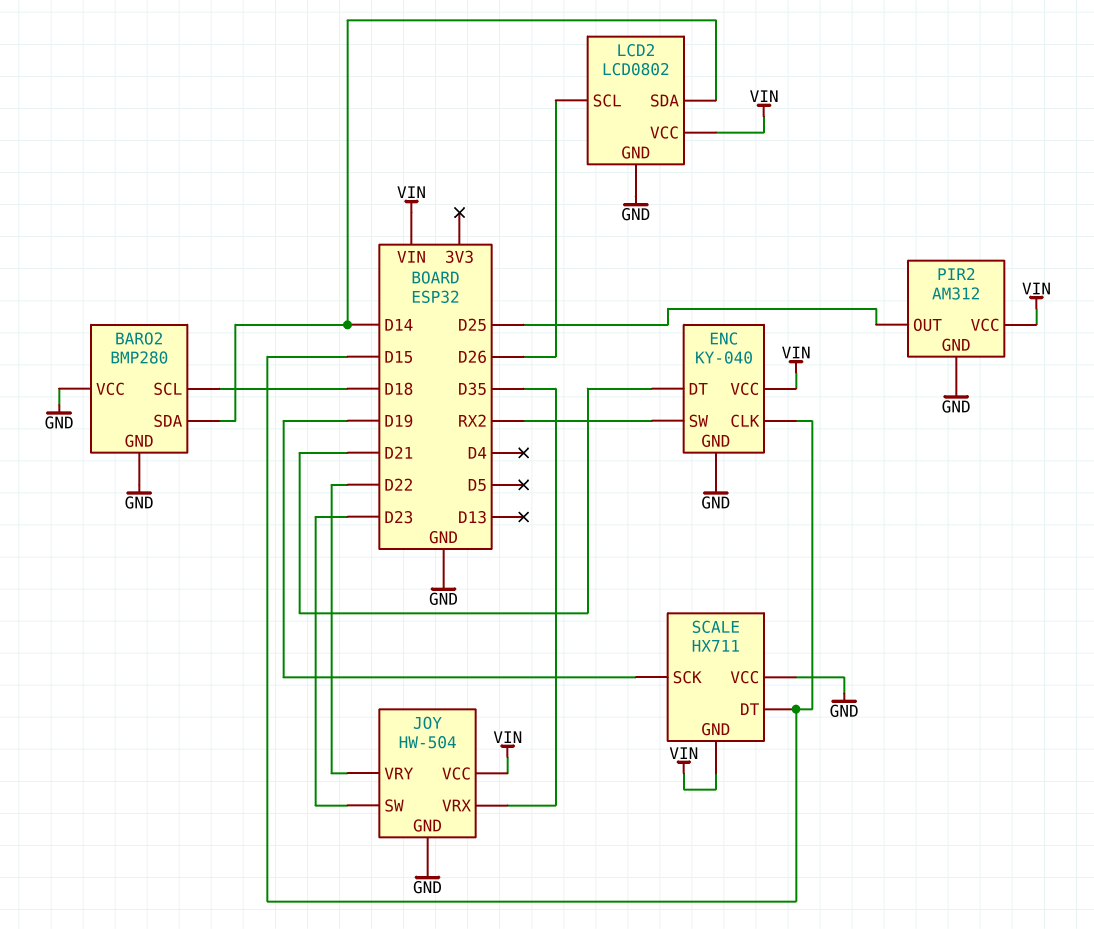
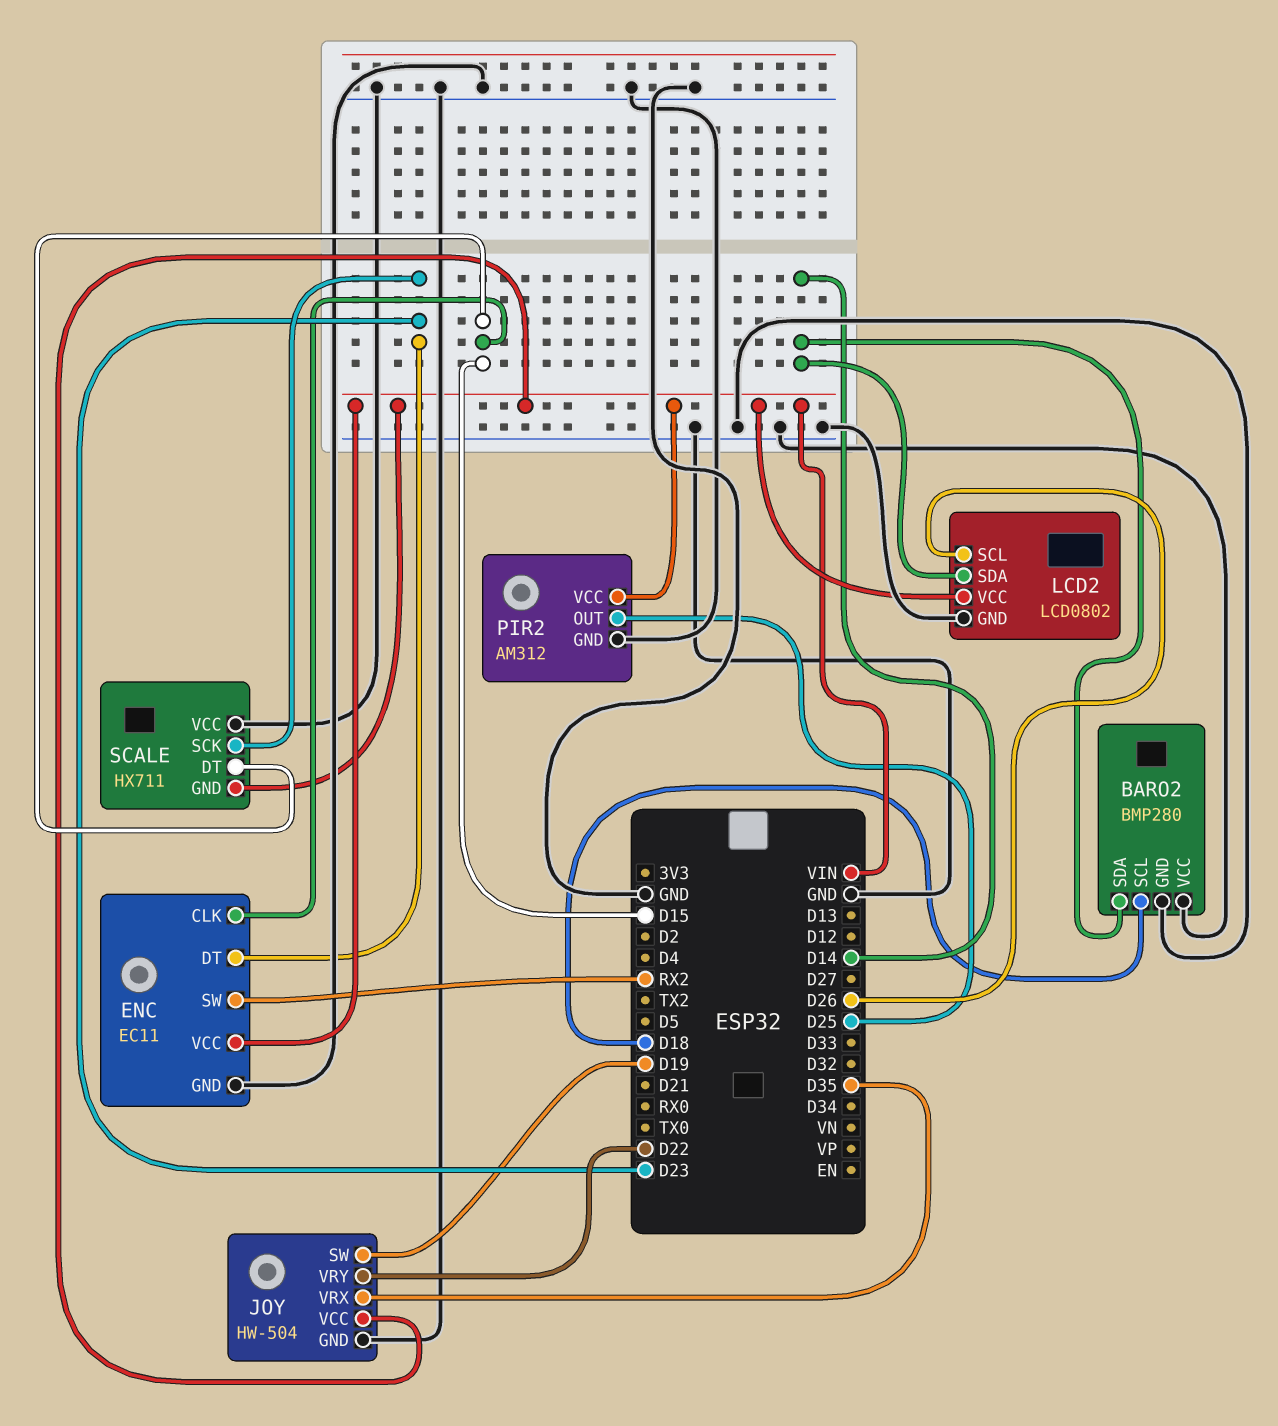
ENC: KY-040 -> EC11
ENC pin DT: D21 -> D23
JOY pin SW: D23 -> D19
SCALE pin SCK: D19 -> D23

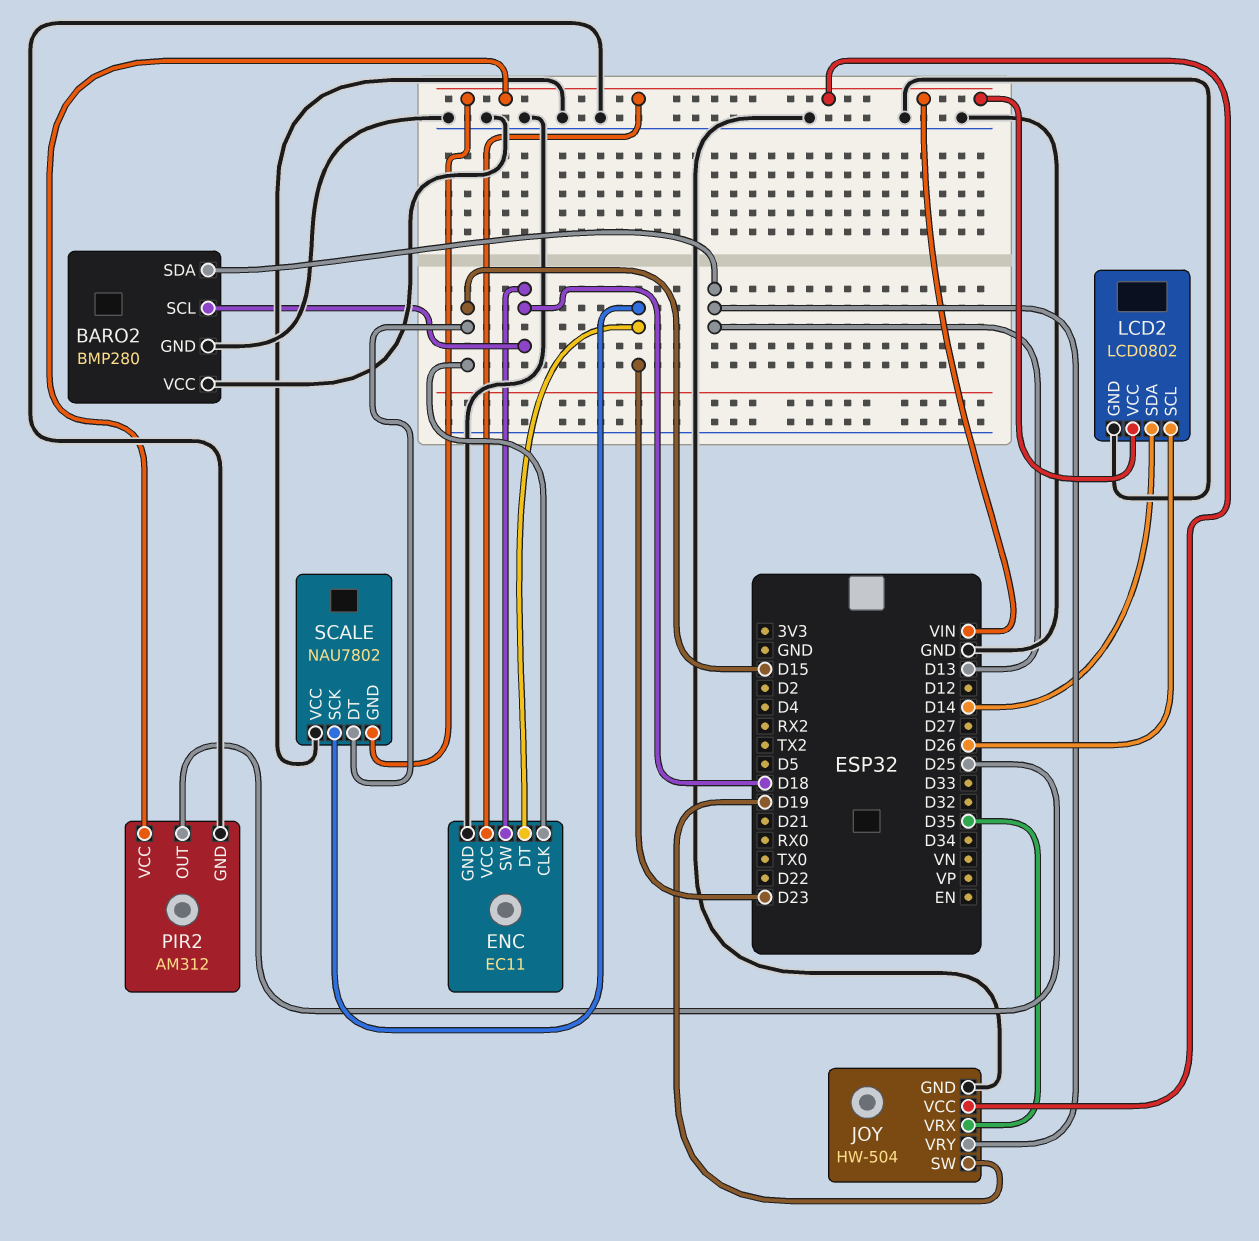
BARO2 pin SDA: D14 -> D13
ENC pin SW: RX2 -> D18
JOY pin VRY: D22 -> D13
SCALE: HX711 -> NAU7802

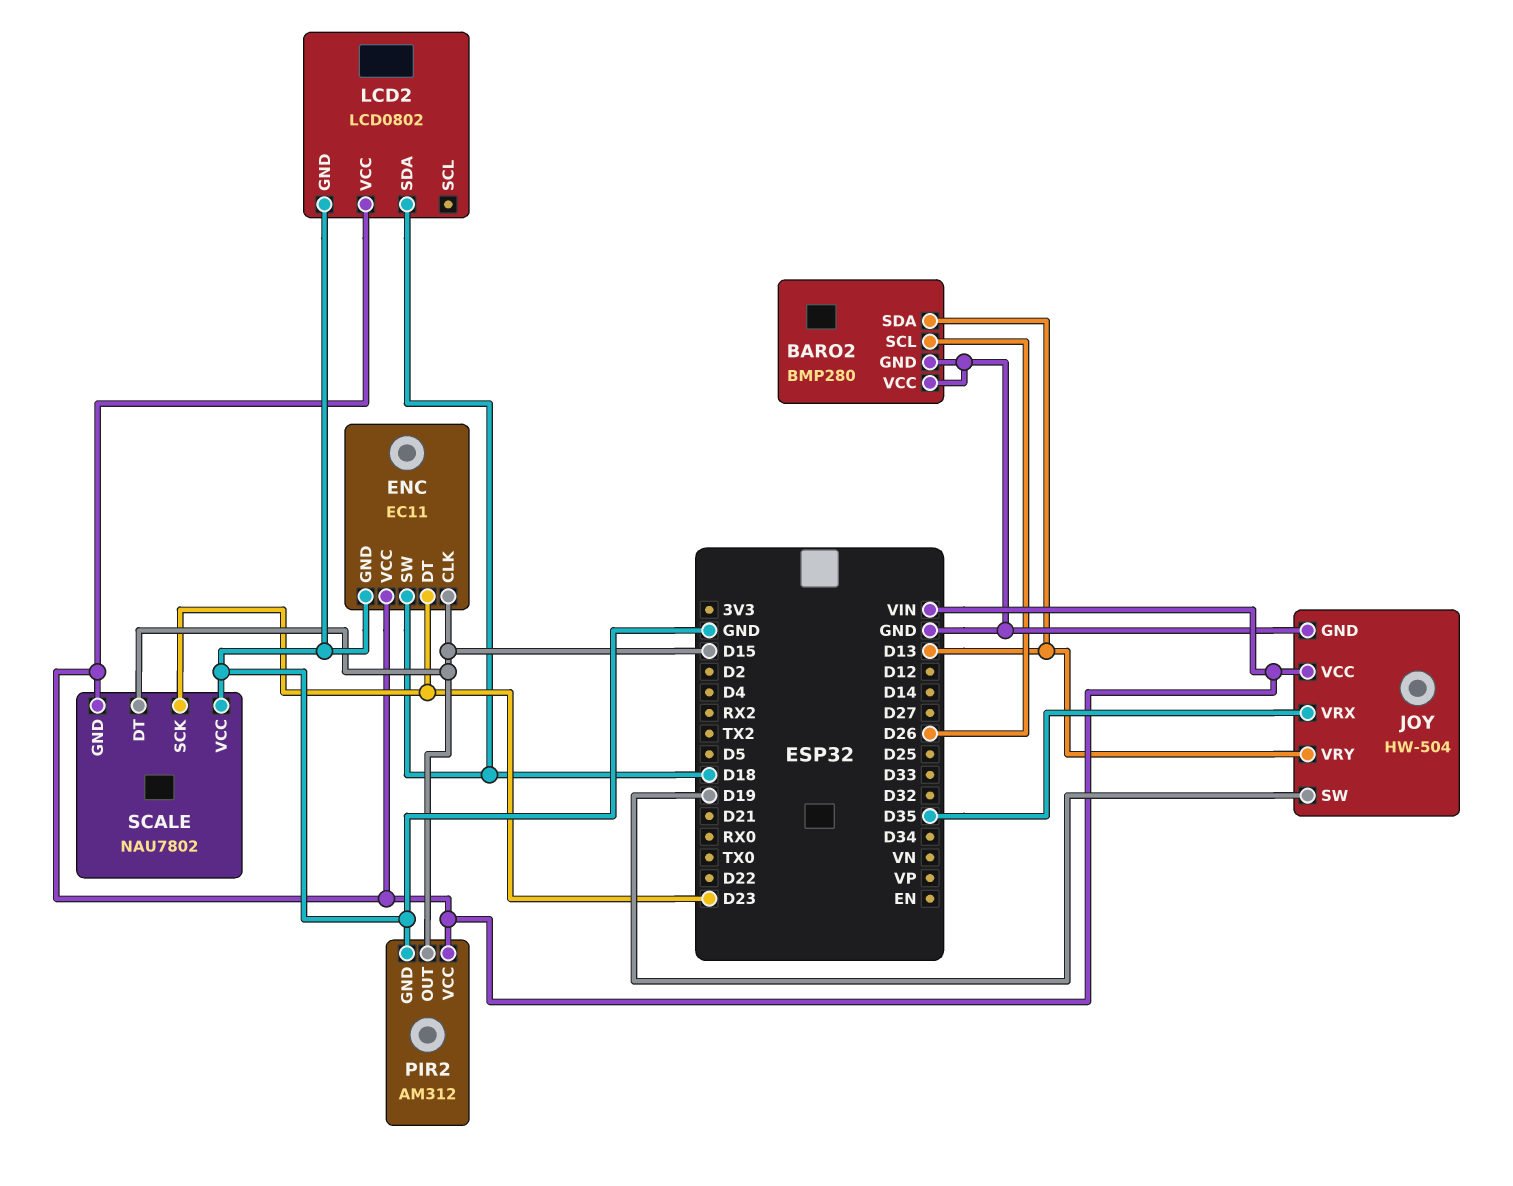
BARO2 pin SCL: D18 -> D26
LCD2 pin SCL: D26 -> none
LCD2 pin SDA: D14 -> D18
PIR2 pin OUT: D25 -> D15

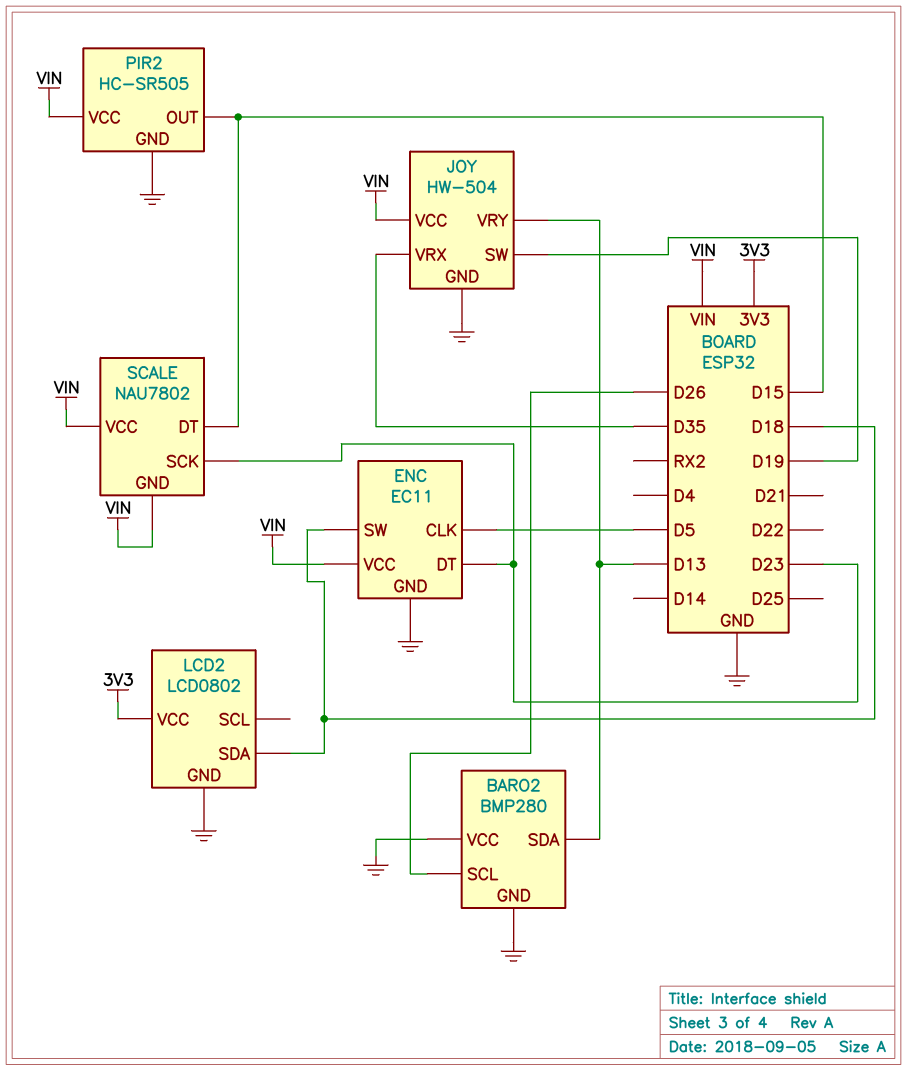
ENC pin CLK: D15 -> D5
LCD2 pin VCC: VIN -> 3V3
PIR2: AM312 -> HC-SR505
SCALE pin VCC: GND -> VIN

